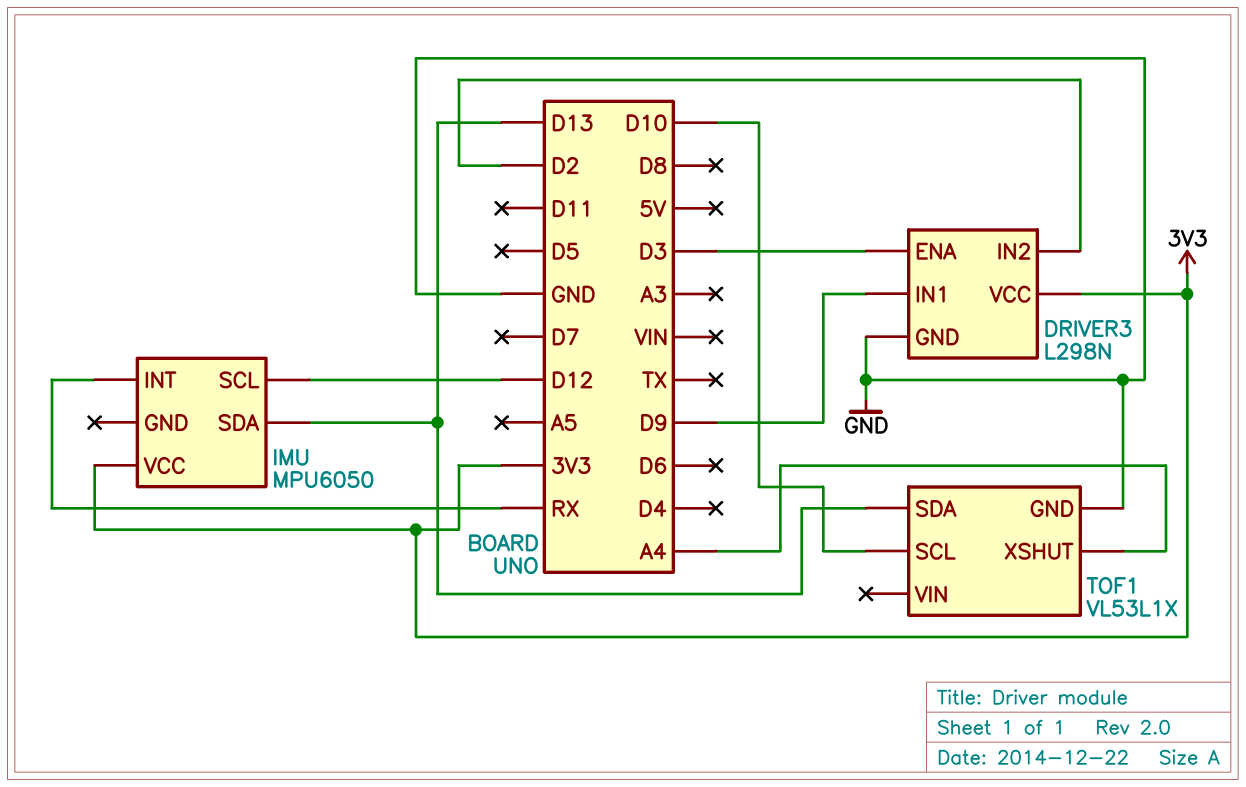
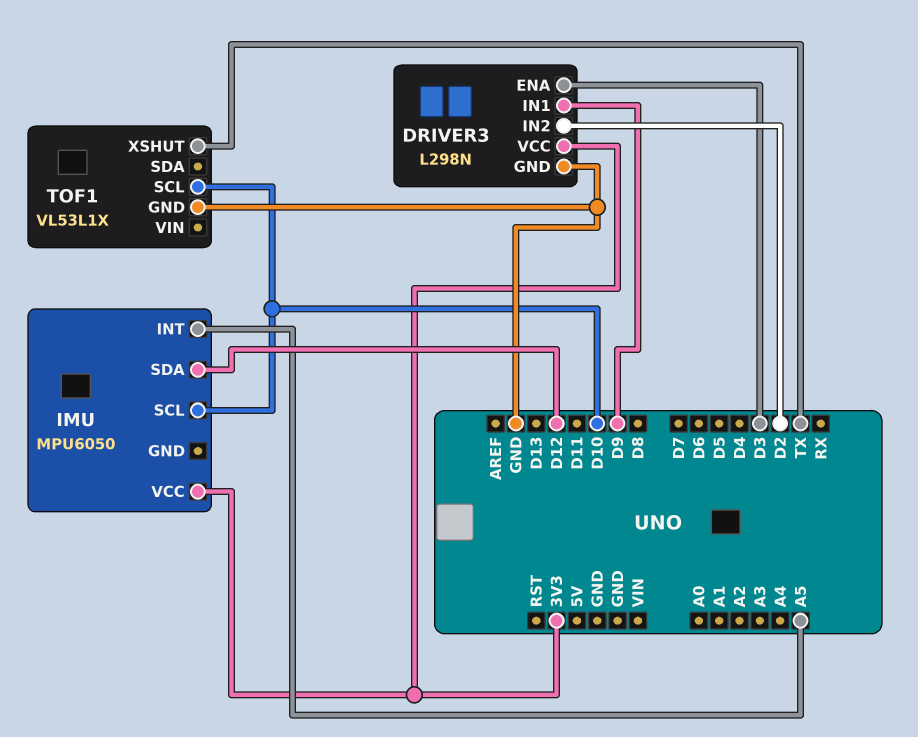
IMU pin INT: RX -> A5
IMU pin SCL: D12 -> D10
IMU pin SDA: D13 -> D12
TOF1 pin SDA: D13 -> none
TOF1 pin XSHUT: A4 -> TX

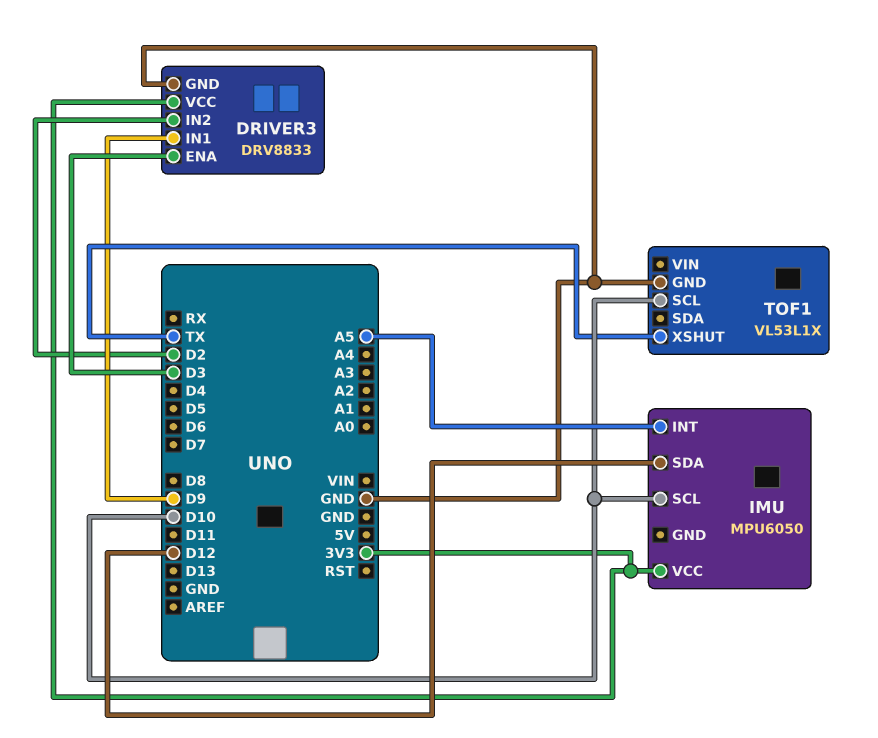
DRIVER3: L298N -> DRV8833

